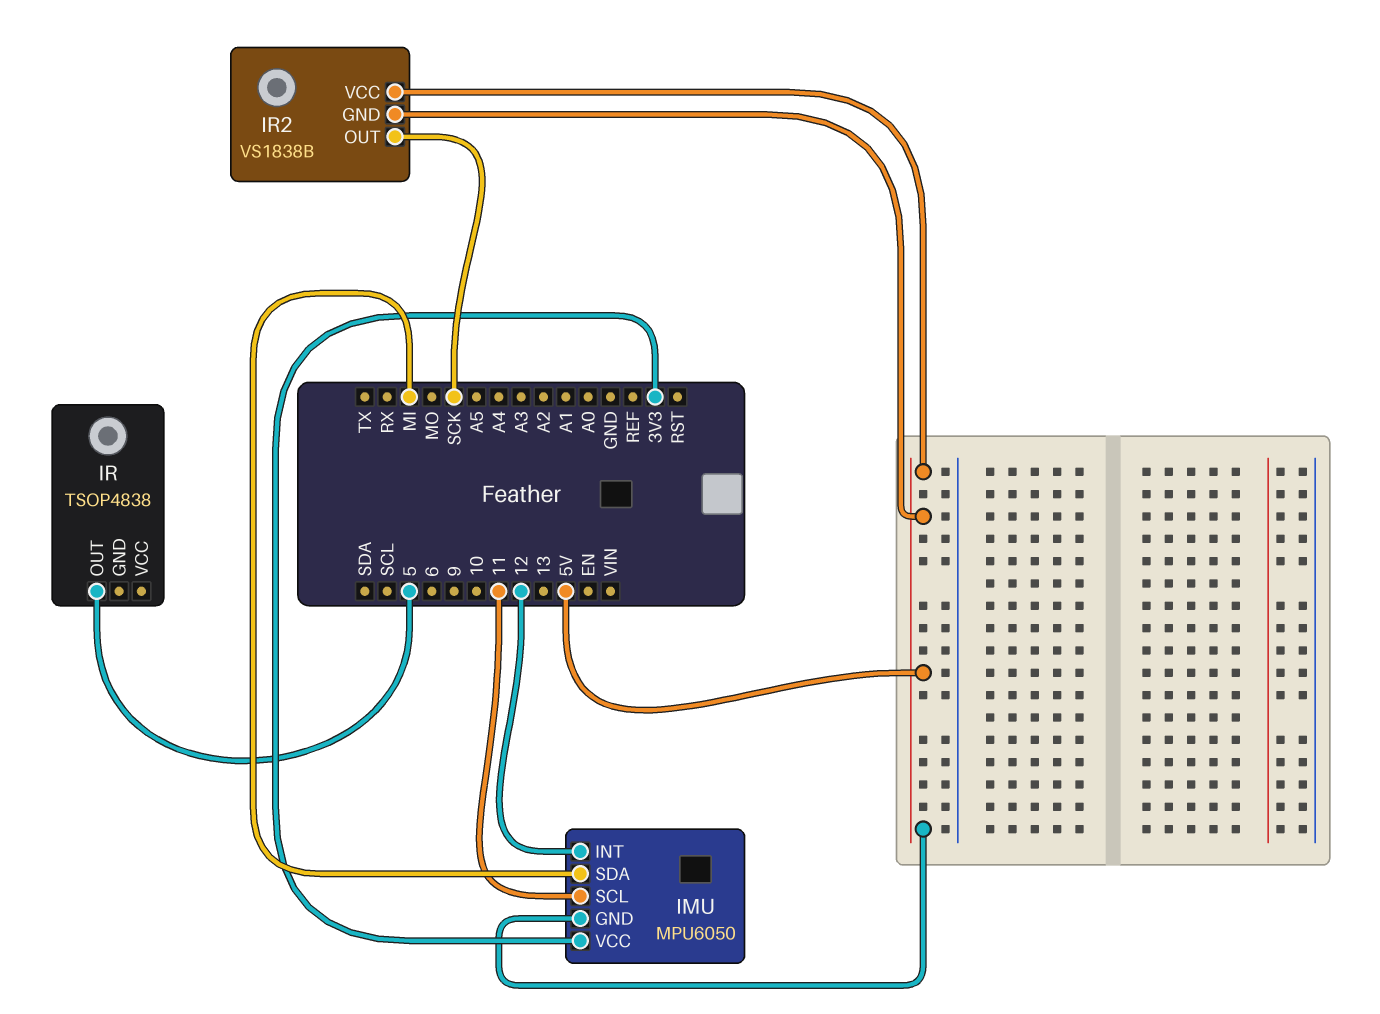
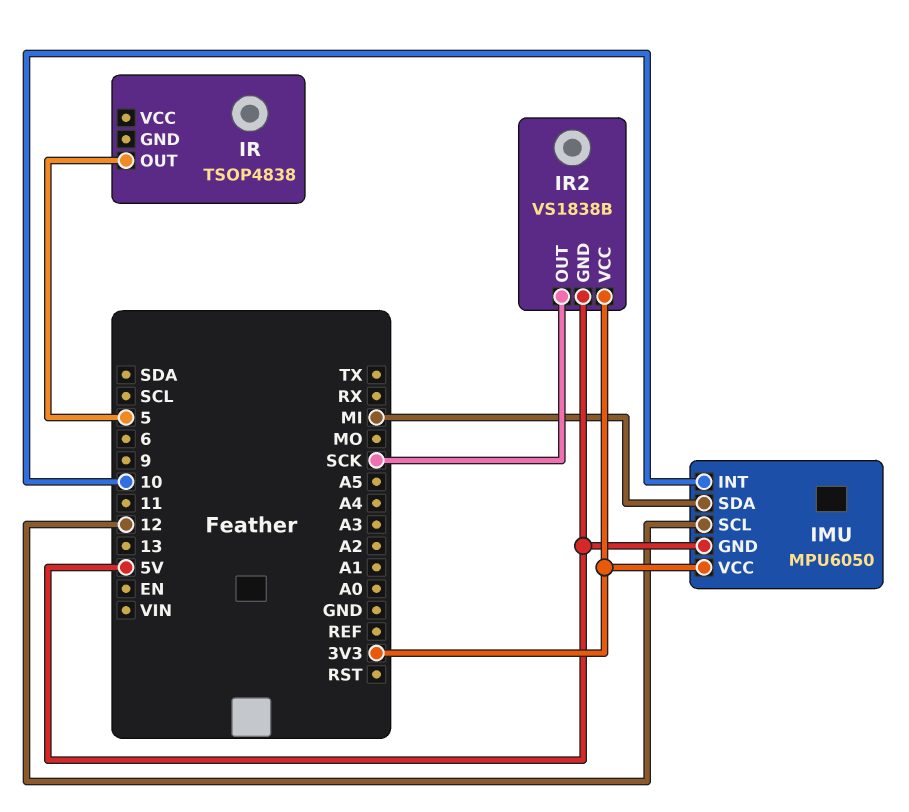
IMU pin INT: 12 -> 10
IMU pin SCL: 11 -> 12
IR2 pin VCC: 5V -> 3V3

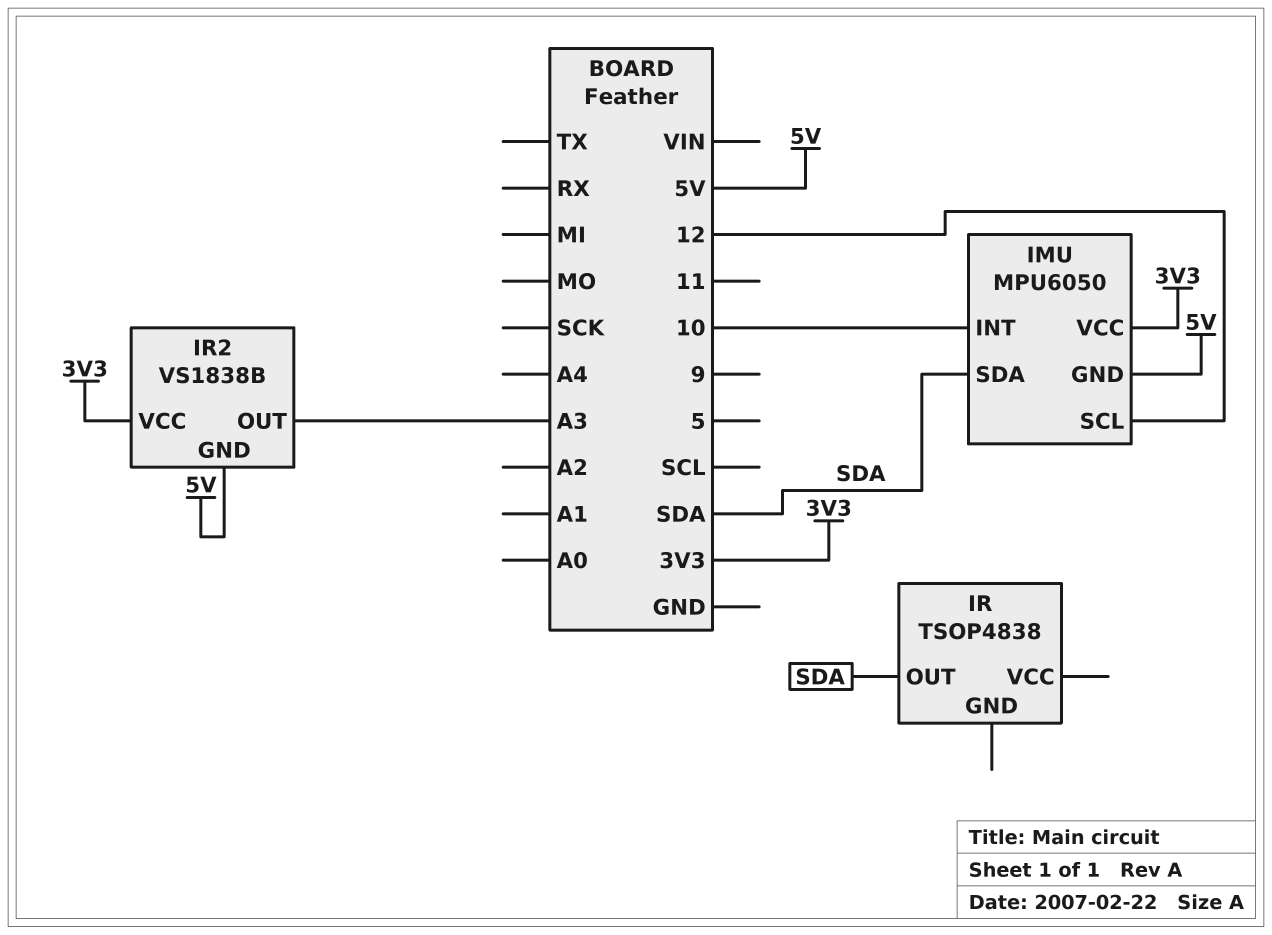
IMU pin SDA: MI -> SDA
IR pin OUT: 5 -> SDA
IR2 pin OUT: SCK -> A3

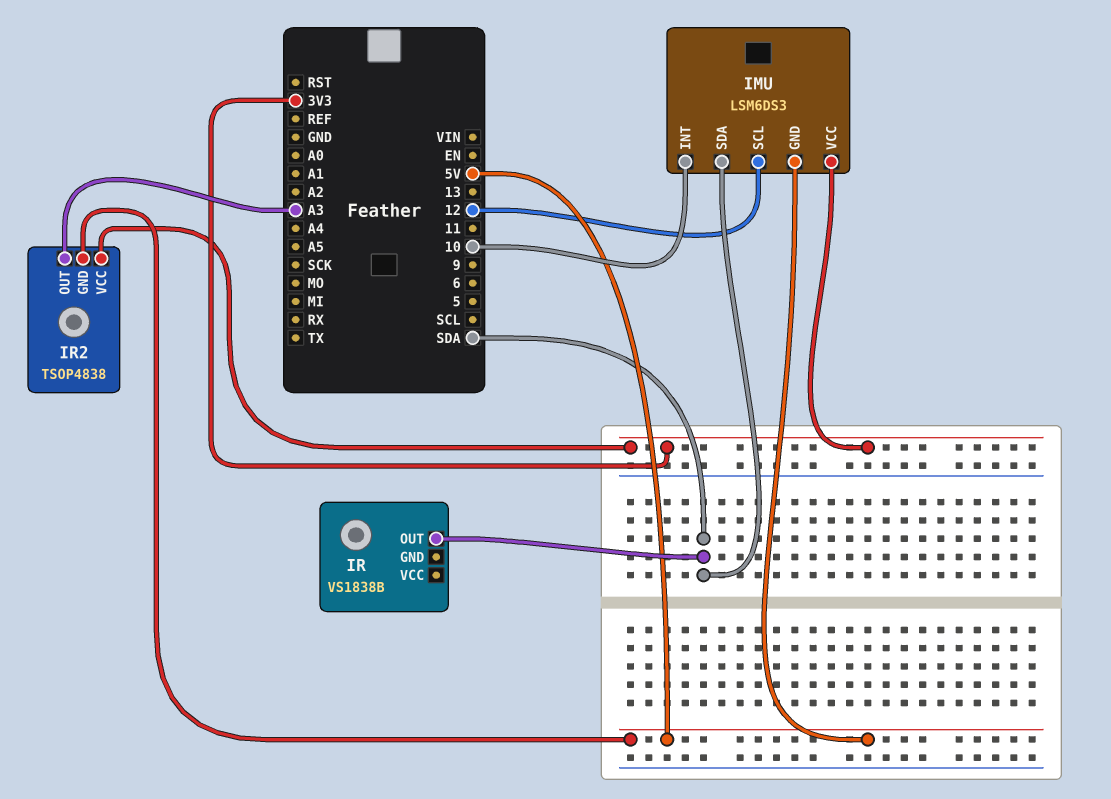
IMU: MPU6050 -> LSM6DS3
IR: TSOP4838 -> VS1838B
IR2: VS1838B -> TSOP4838

